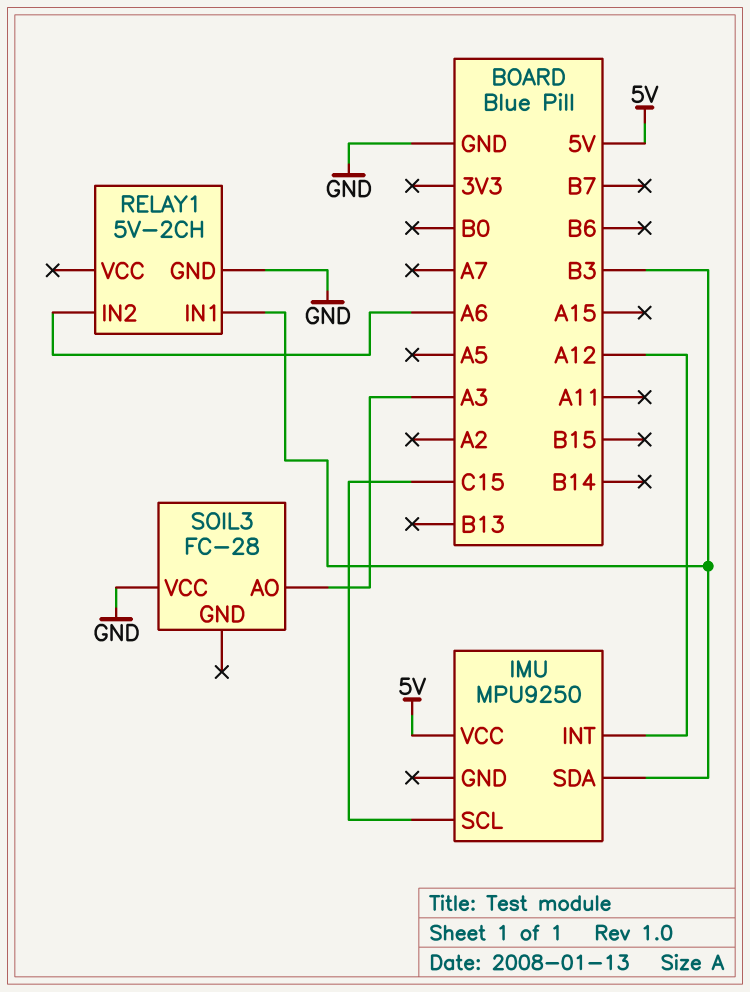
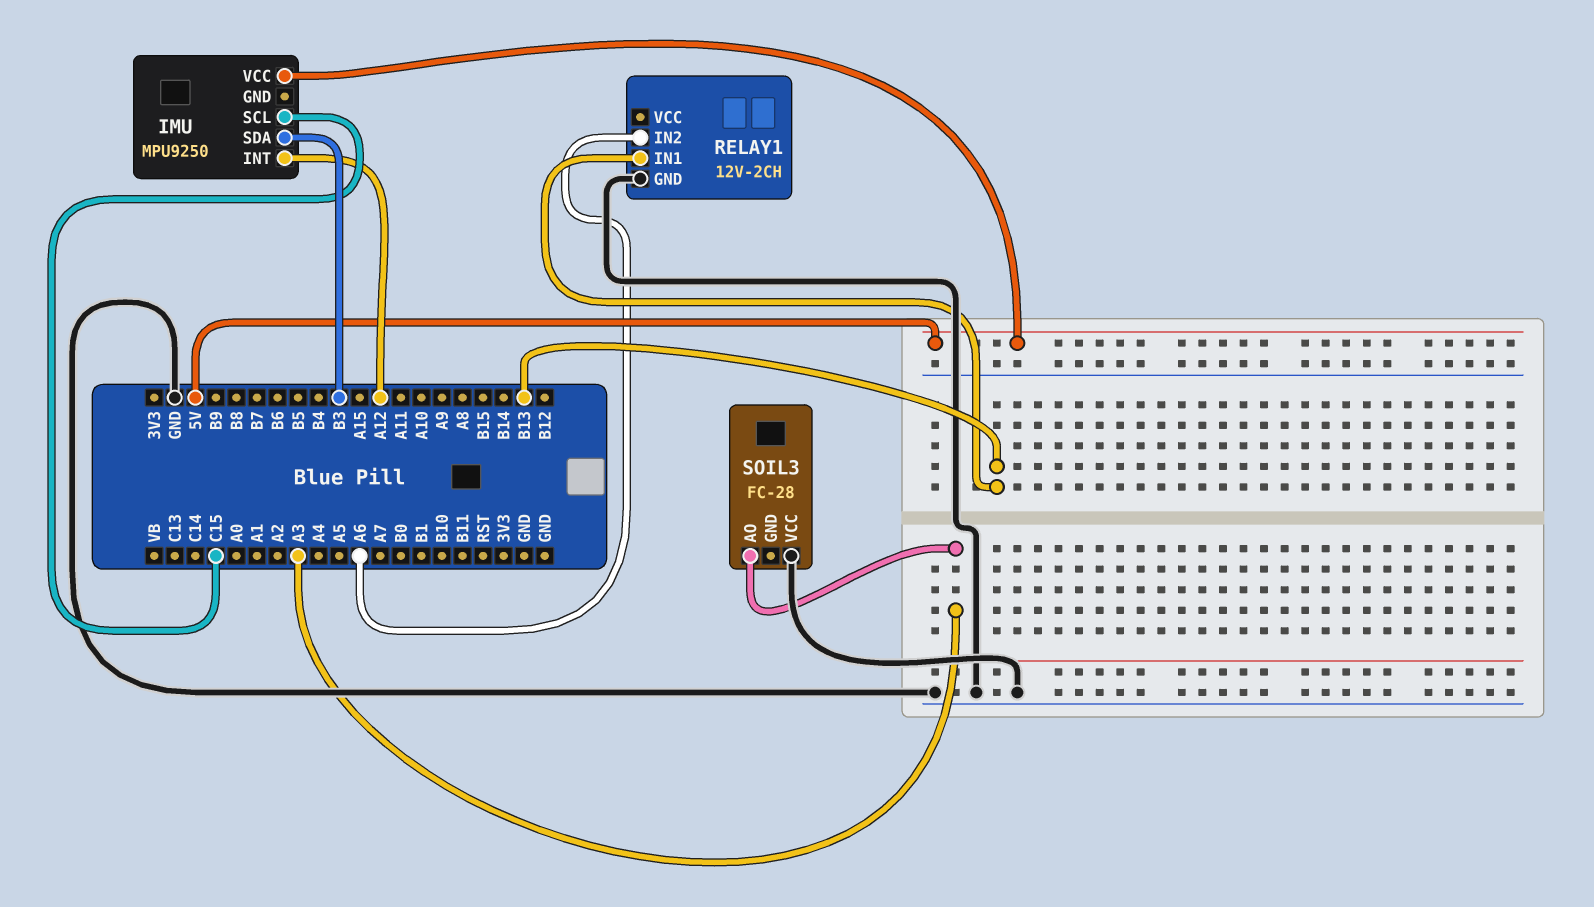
RELAY1: 5V-2CH -> 12V-2CH
RELAY1 pin IN1: B3 -> B13

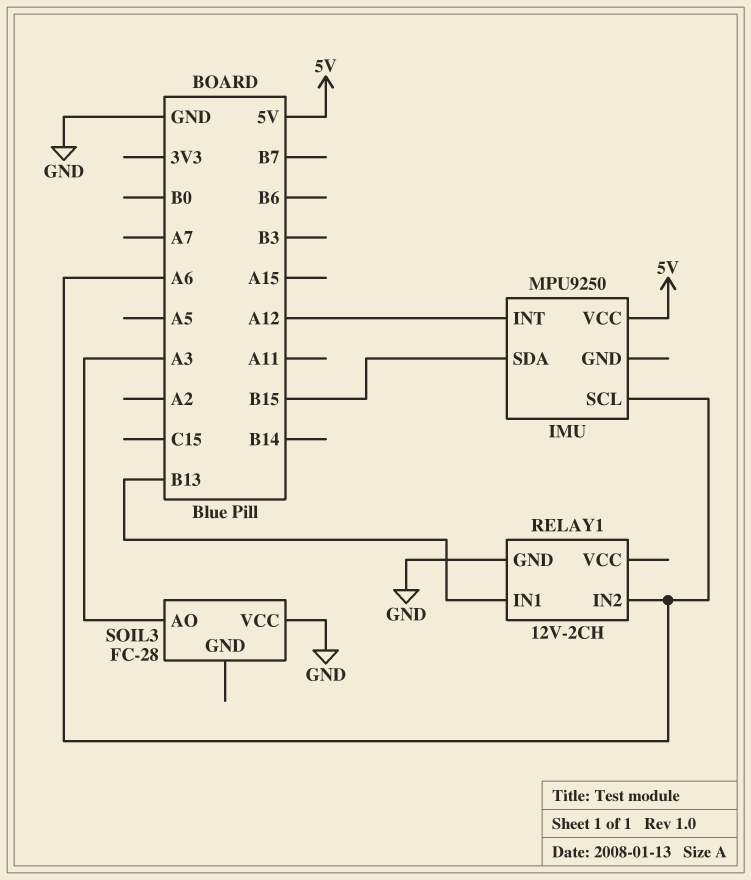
IMU pin SCL: C15 -> A6
IMU pin SDA: B3 -> B15

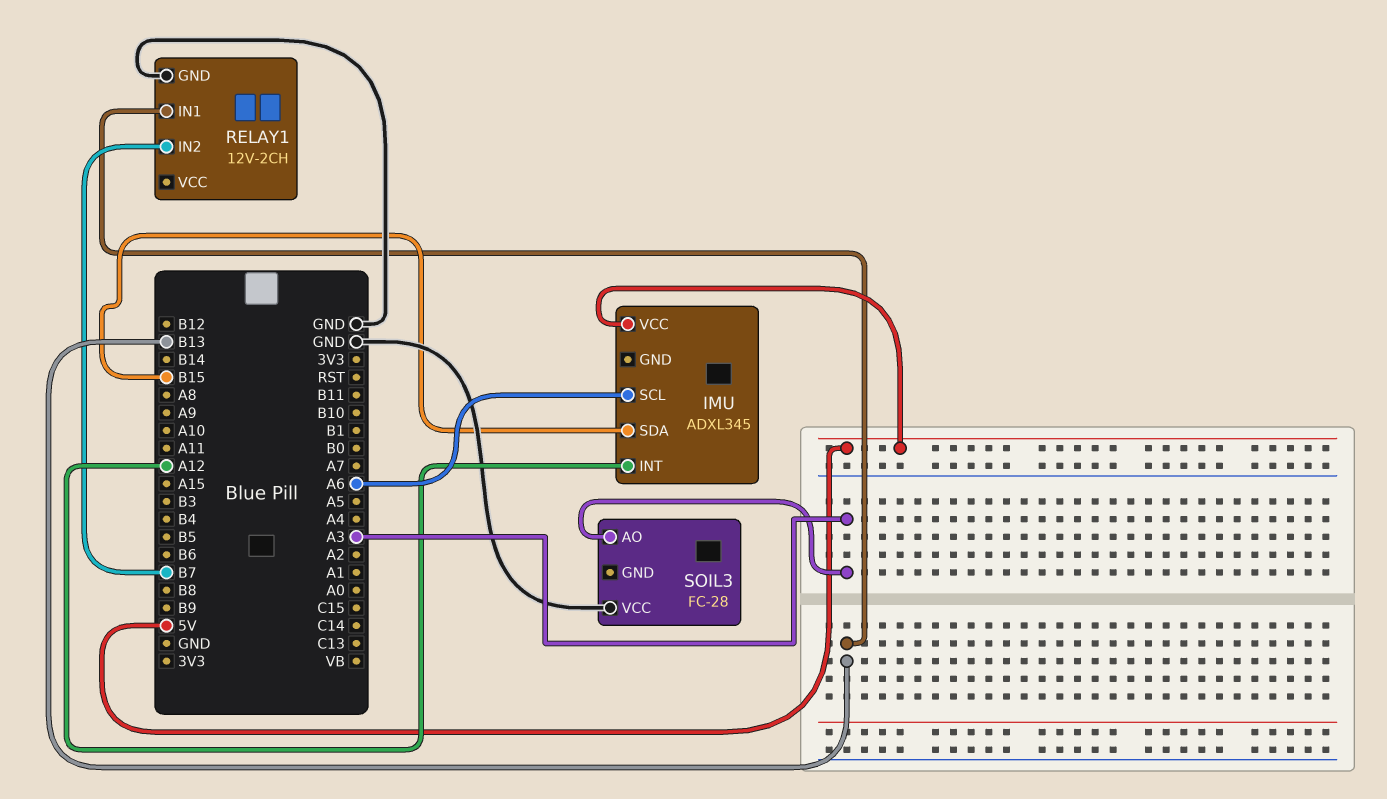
IMU: MPU9250 -> ADXL345
RELAY1 pin IN2: A6 -> B7

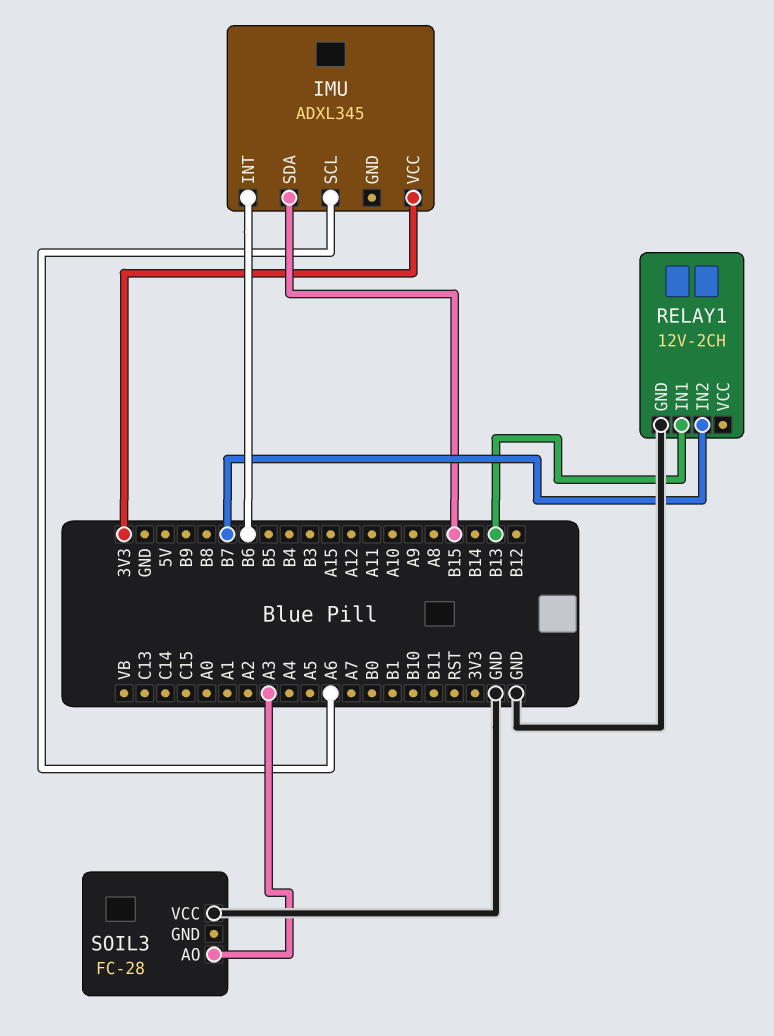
IMU pin INT: A12 -> B6
IMU pin VCC: 5V -> 3V3

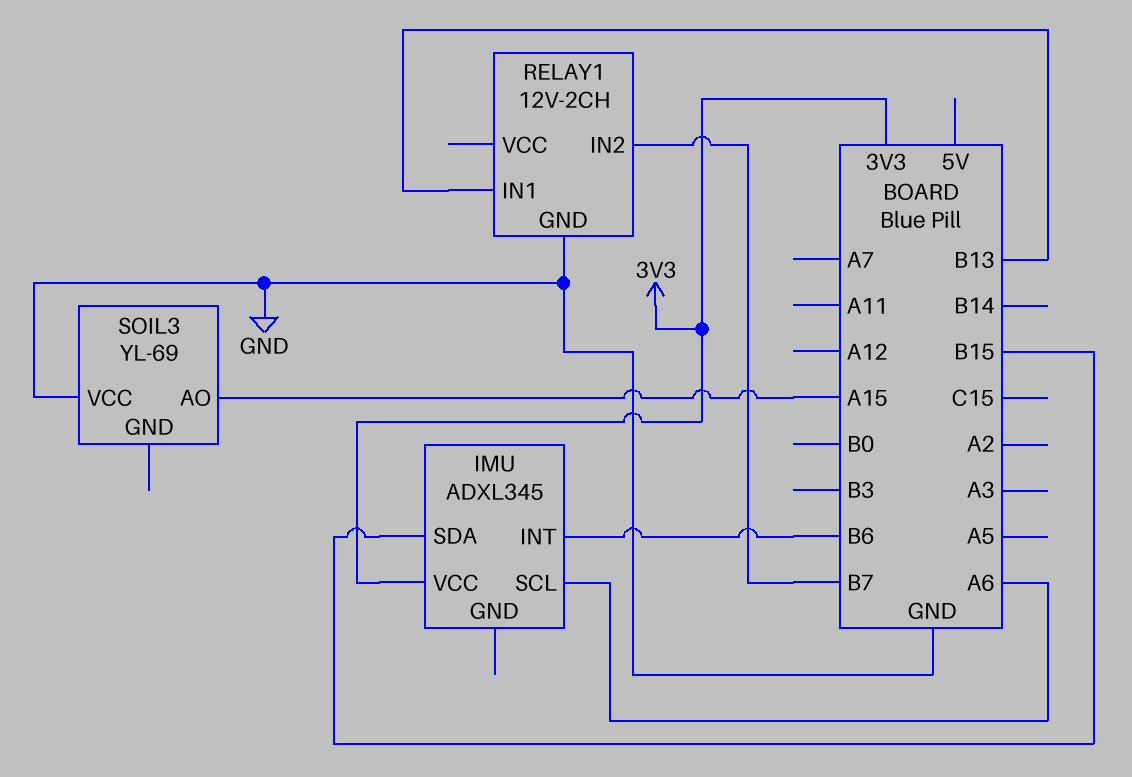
SOIL3: FC-28 -> YL-69
SOIL3 pin AO: A3 -> A15

